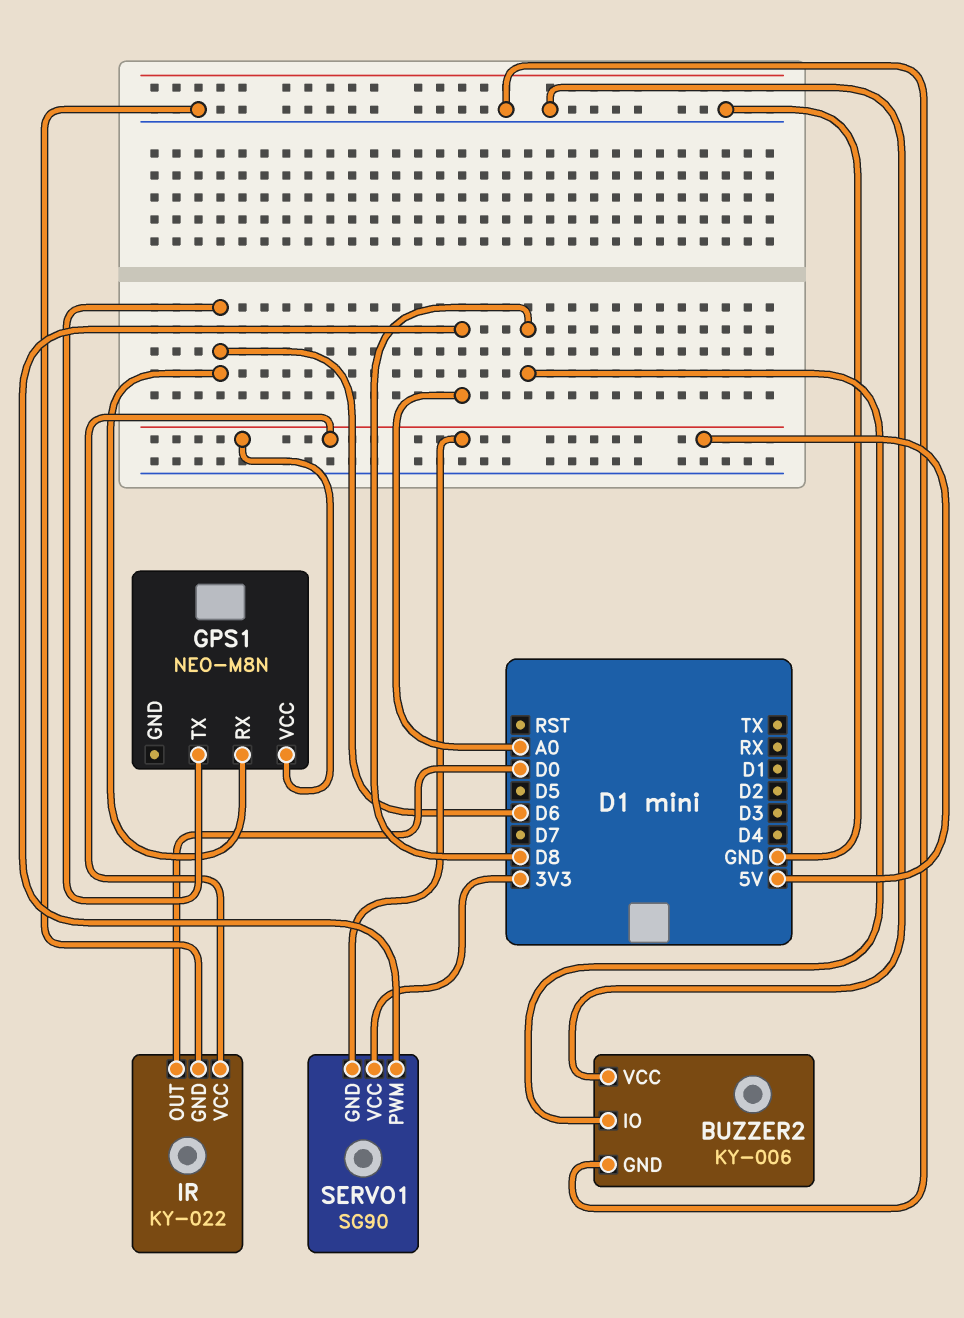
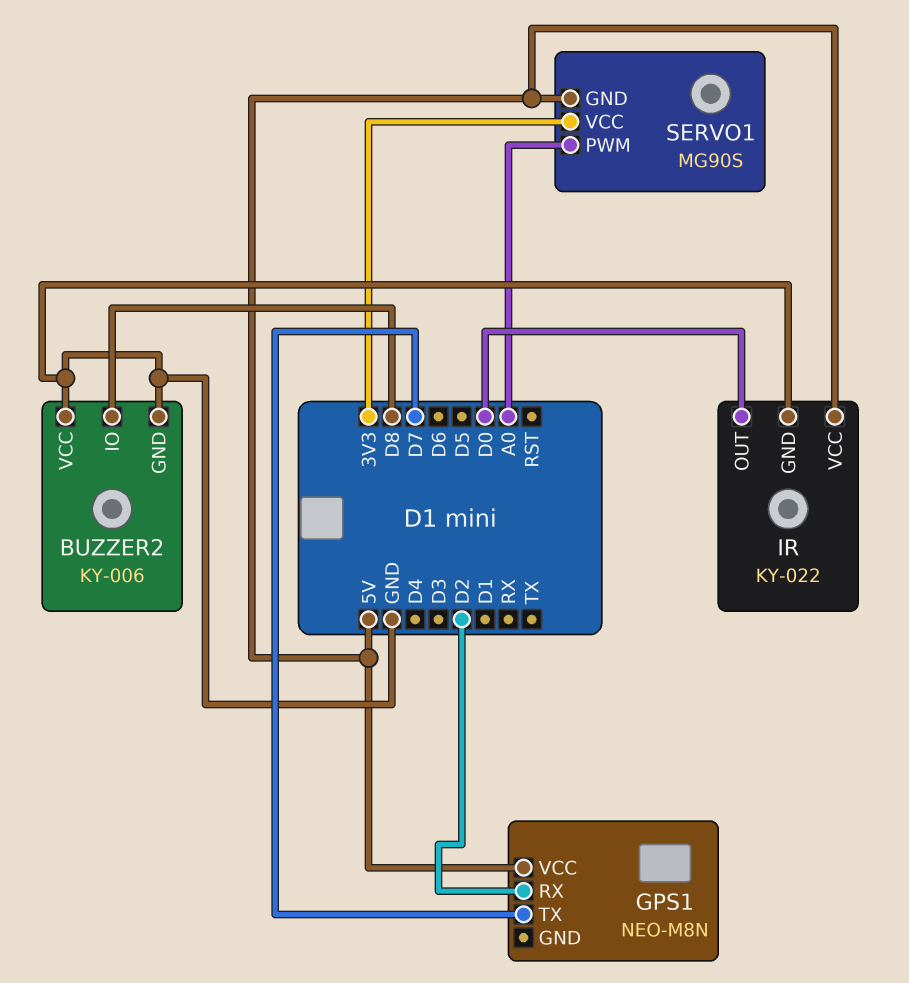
GPS1 pin RX: D6 -> D2
GPS1 pin TX: D6 -> D7
SERVO1: SG90 -> MG90S

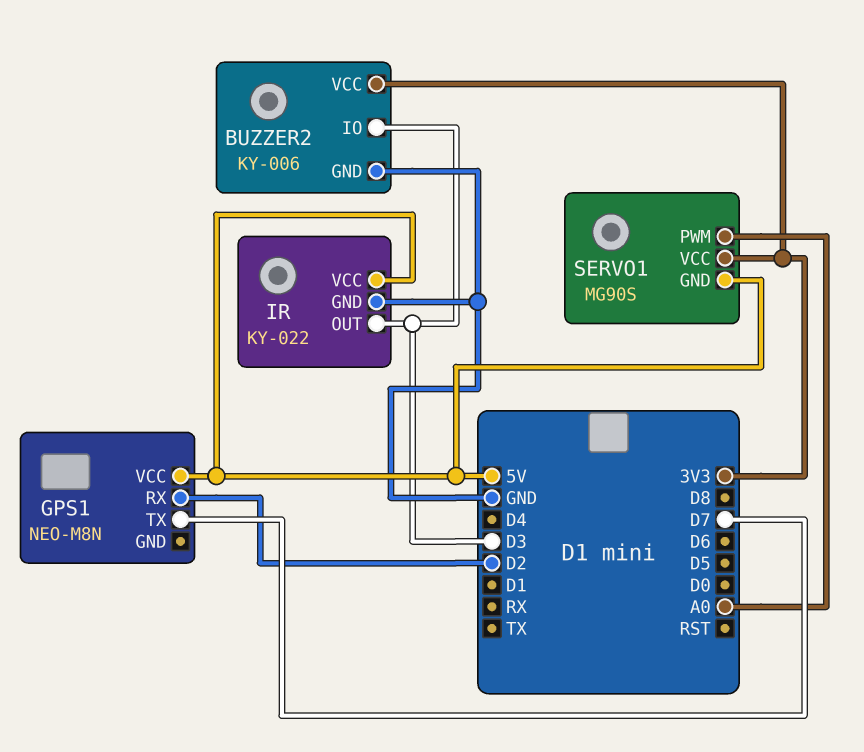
BUZZER2 pin IO: D8 -> D3
BUZZER2 pin VCC: GND -> 3V3
IR pin OUT: D0 -> D3

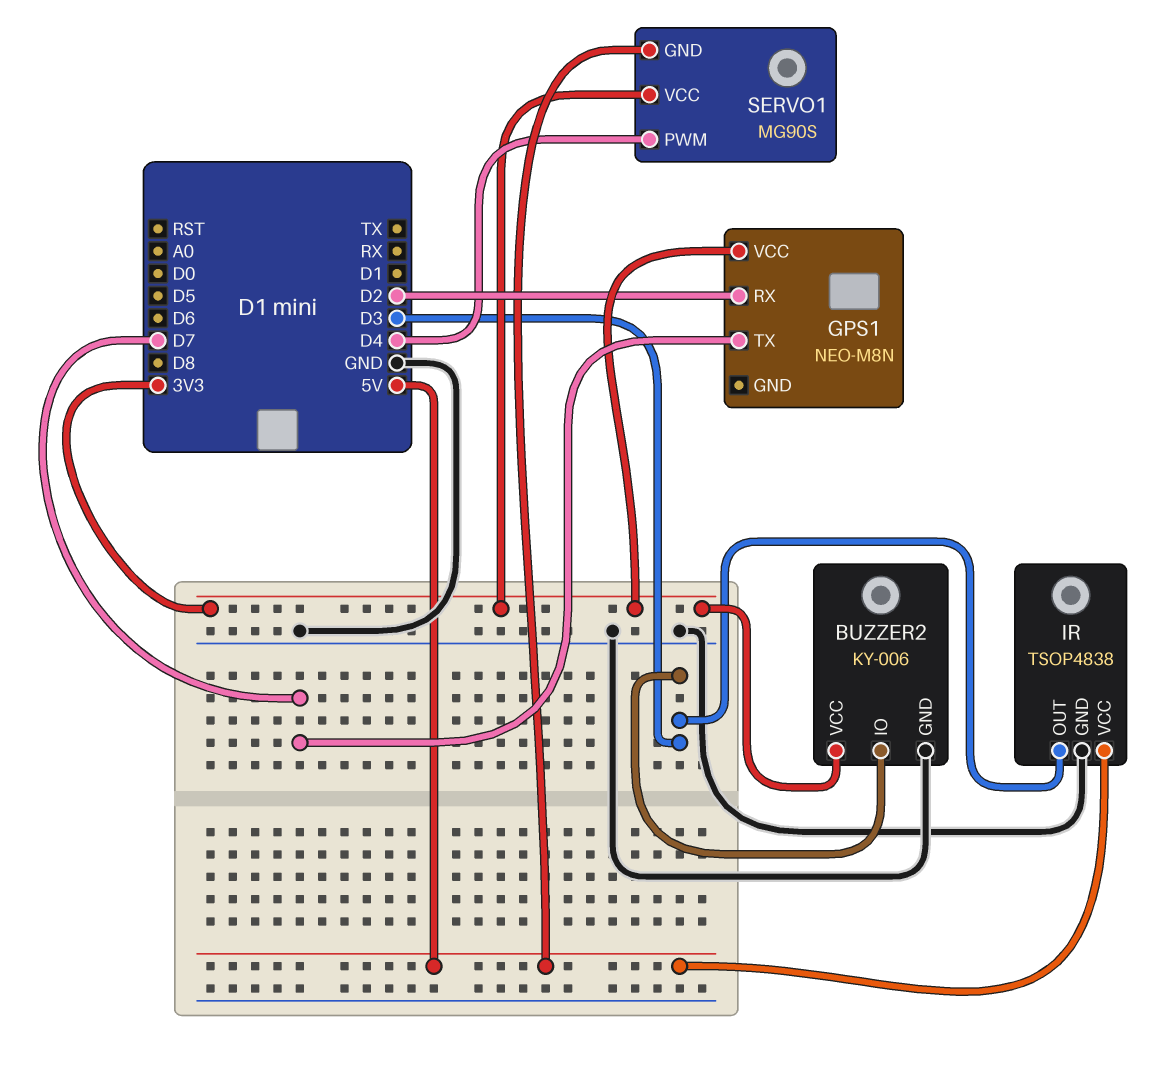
GPS1 pin VCC: 5V -> 3V3
IR: KY-022 -> TSOP4838
SERVO1 pin PWM: A0 -> D4

